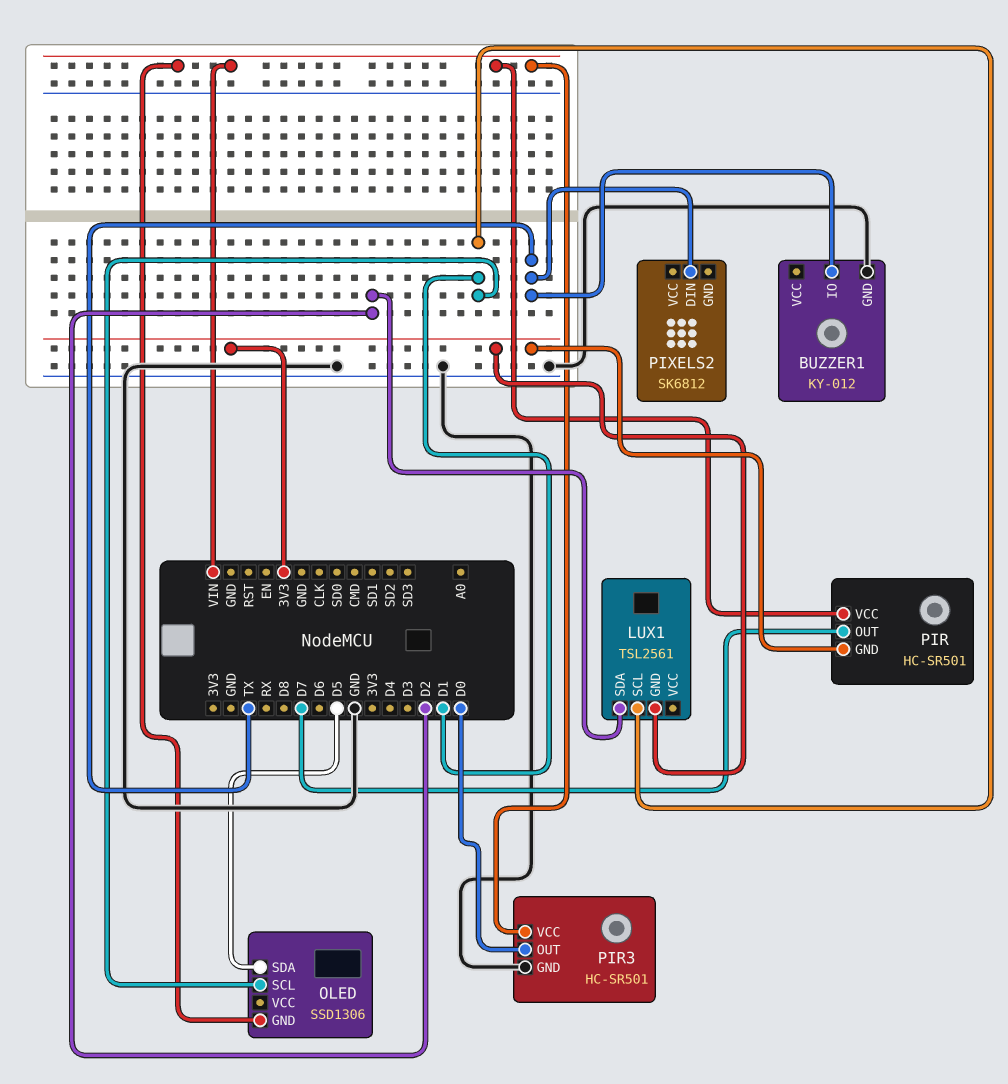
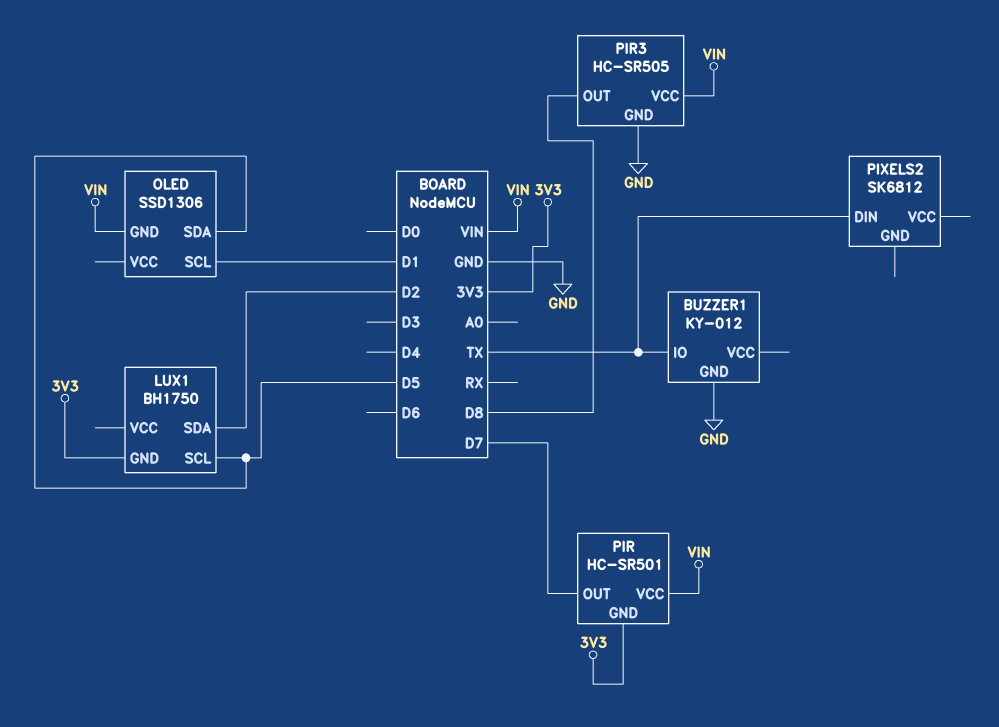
LUX1: TSL2561 -> BH1750
LUX1 pin SCL: D1 -> D5
PIR3: HC-SR501 -> HC-SR505
PIR3 pin OUT: D0 -> D8

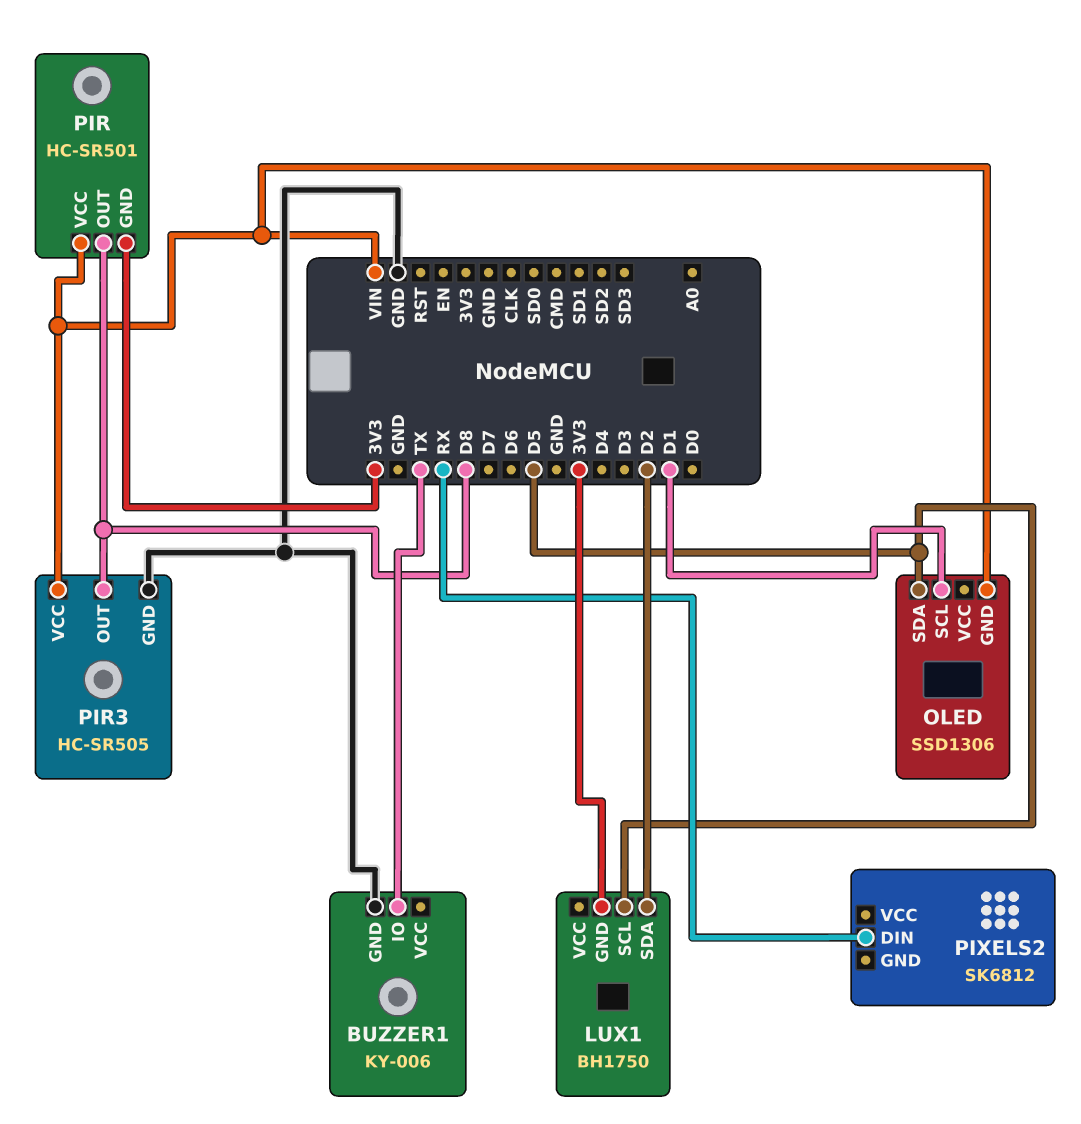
BUZZER1: KY-012 -> KY-006
PIR pin OUT: D7 -> D8
PIXELS2 pin DIN: TX -> RX

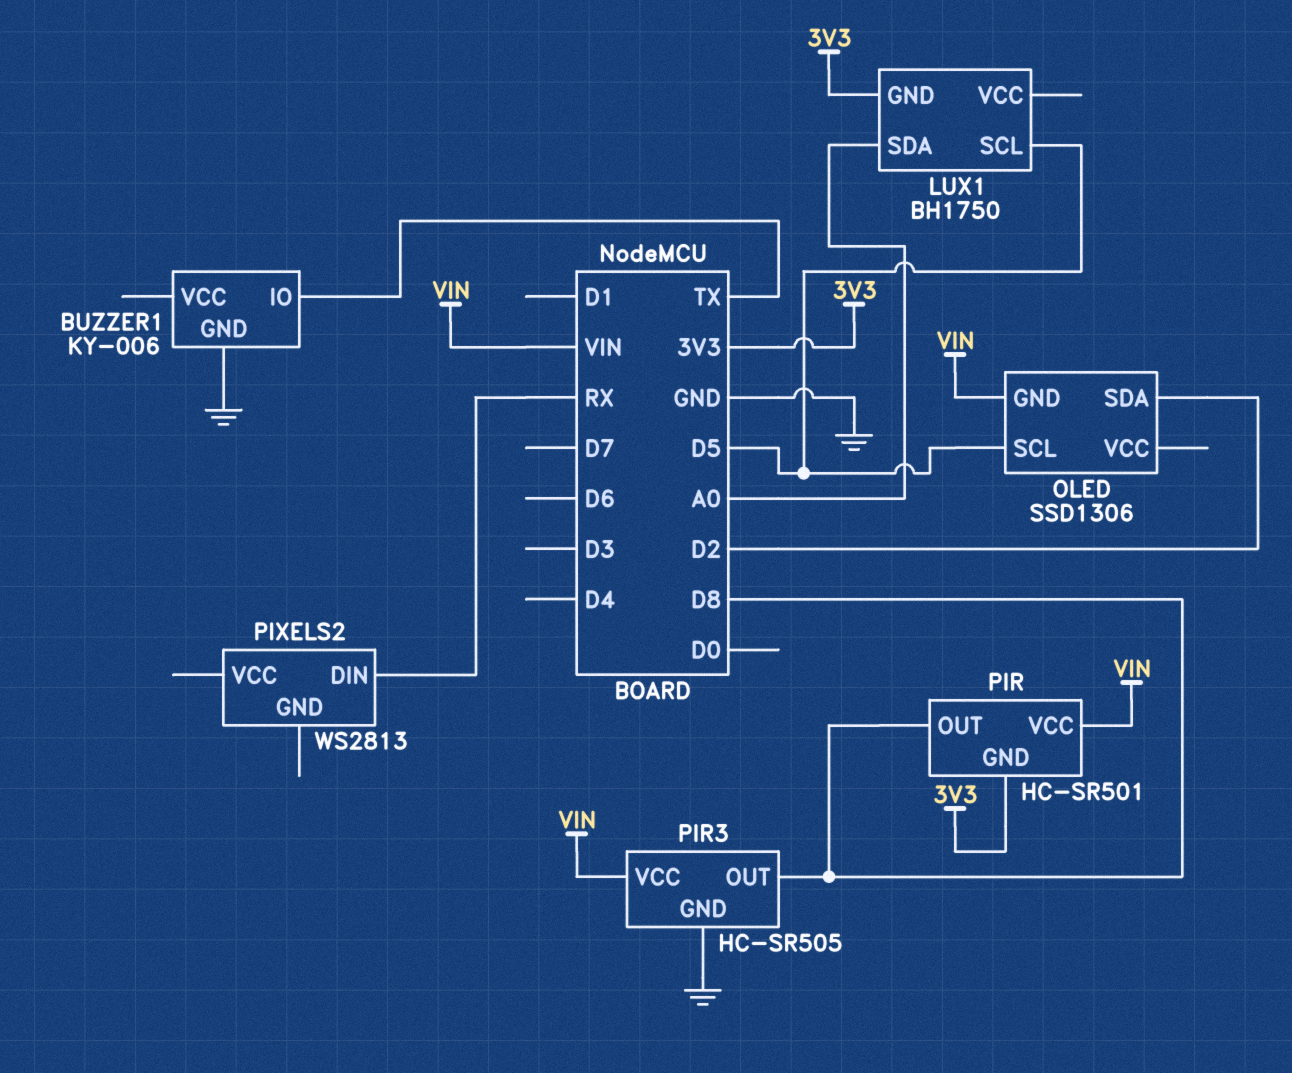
LUX1 pin SDA: D2 -> A0
OLED pin SCL: D1 -> D5
OLED pin SDA: D5 -> D2
PIXELS2: SK6812 -> WS2813

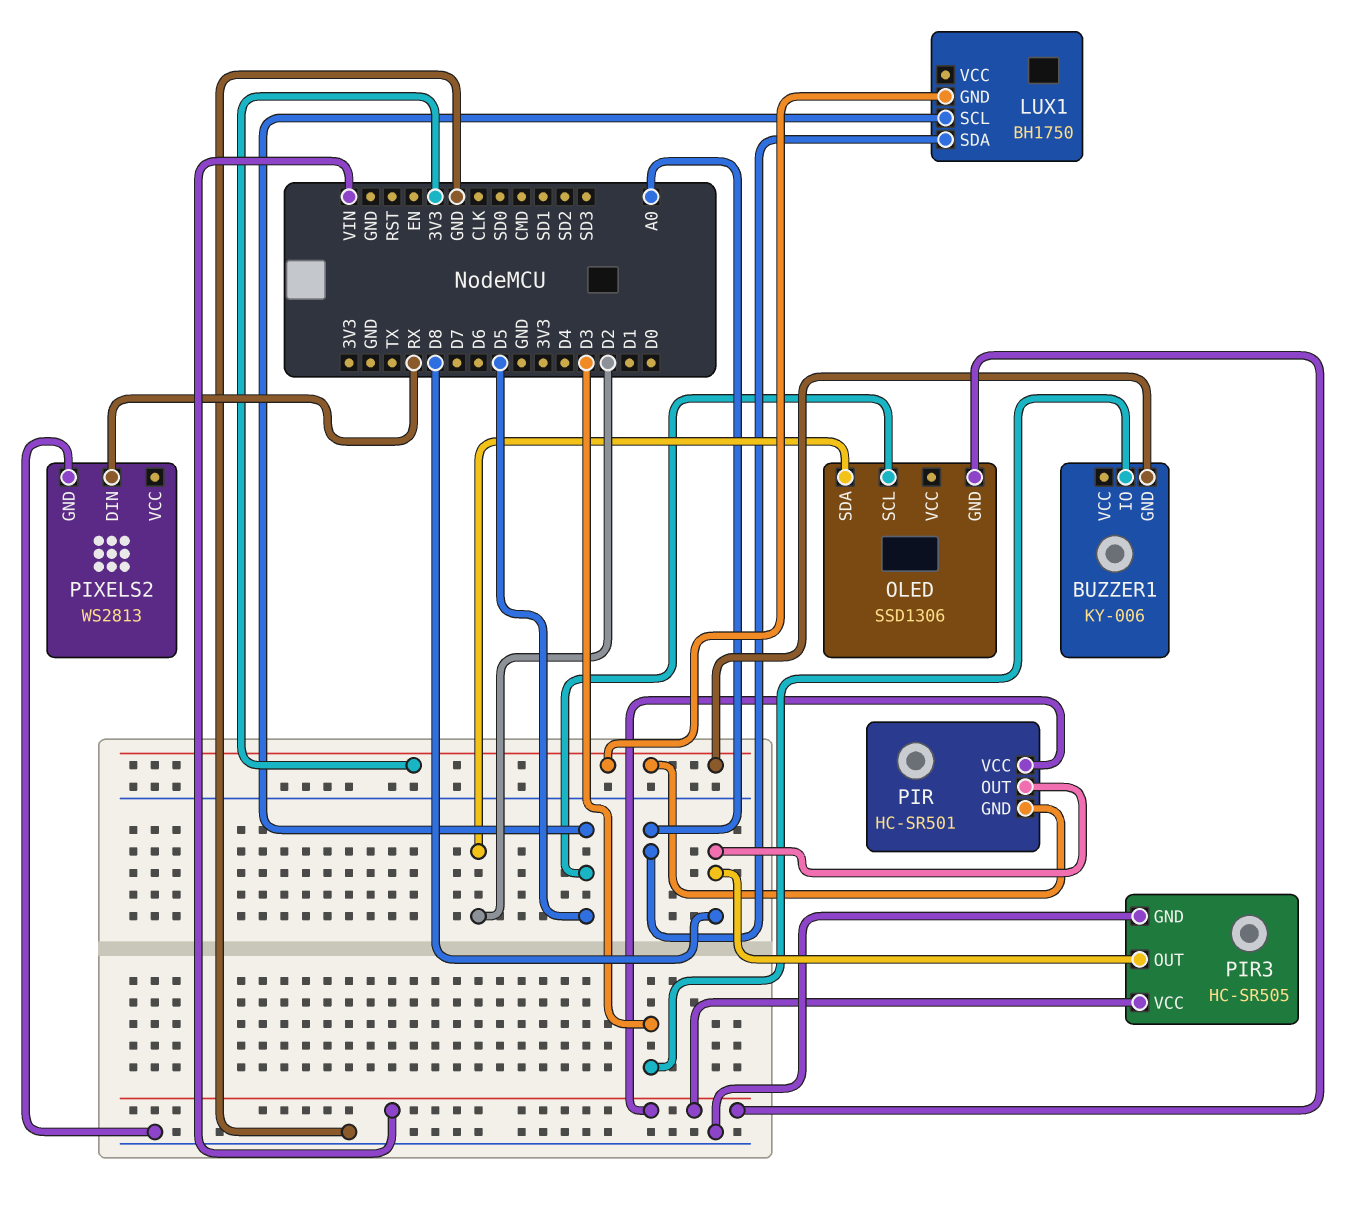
BUZZER1 pin GND: GND -> 3V3
BUZZER1 pin IO: TX -> D3
PIXELS2 pin GND: none -> GND

